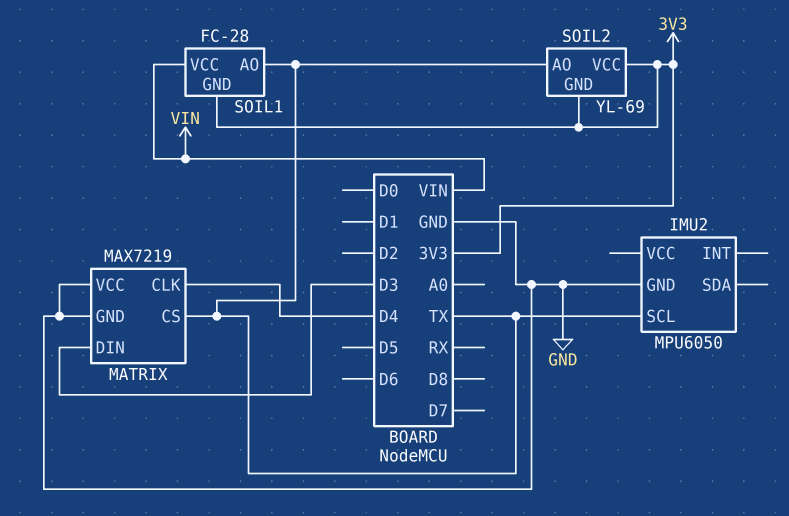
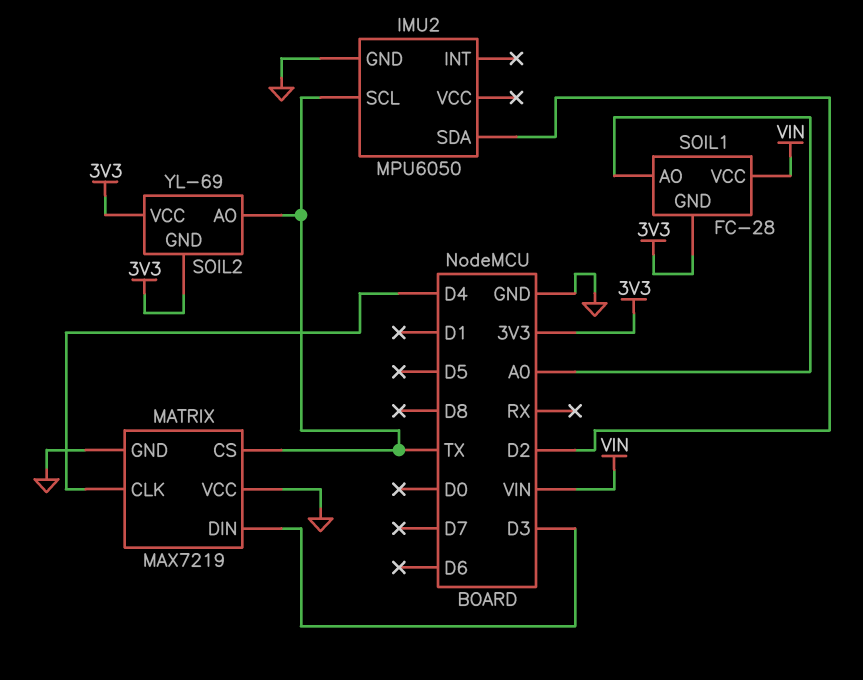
IMU2 pin SDA: none -> D2
SOIL1 pin AO: TX -> A0

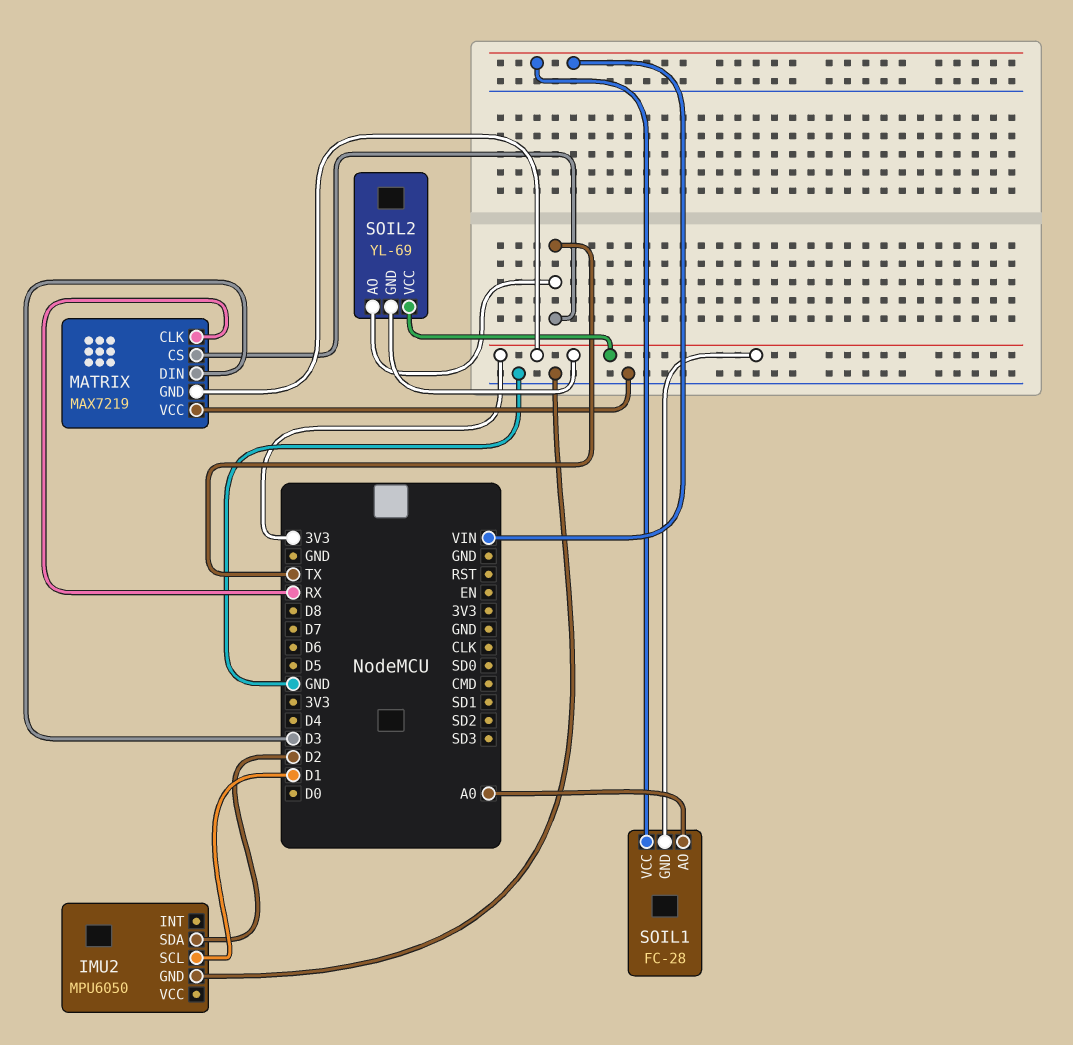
IMU2 pin SCL: TX -> D1
MATRIX pin CLK: D4 -> RX
MATRIX pin GND: GND -> 3V3

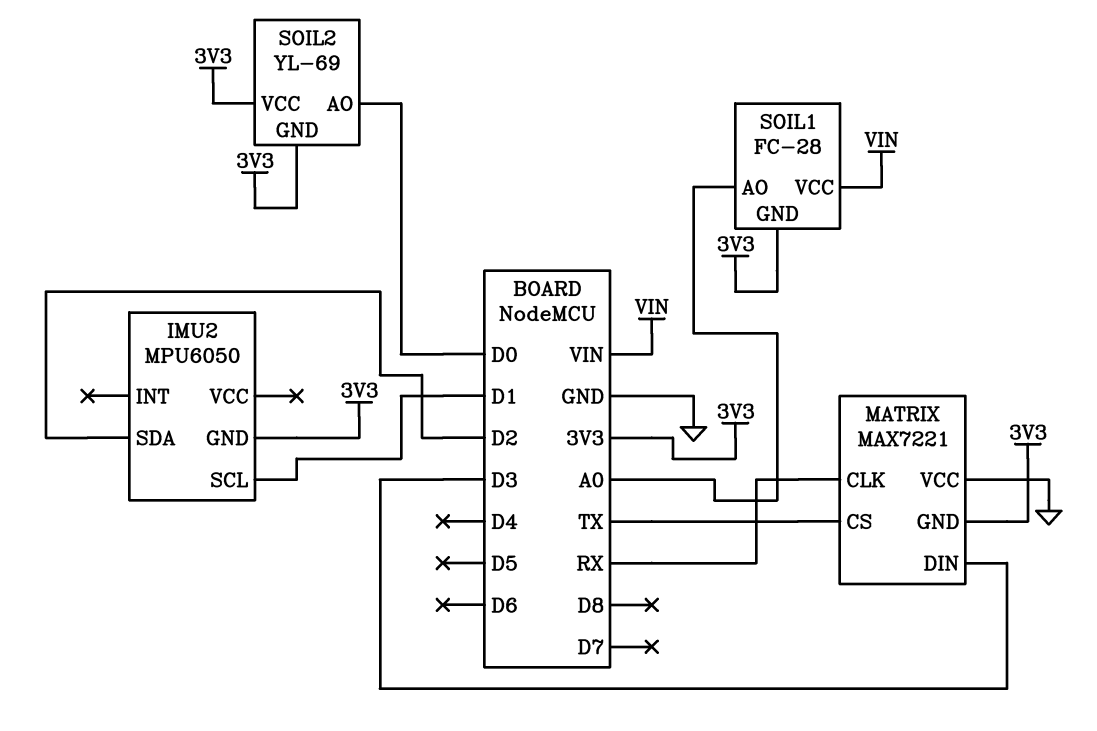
IMU2 pin GND: GND -> 3V3
MATRIX: MAX7219 -> MAX7221
SOIL2 pin AO: TX -> D0

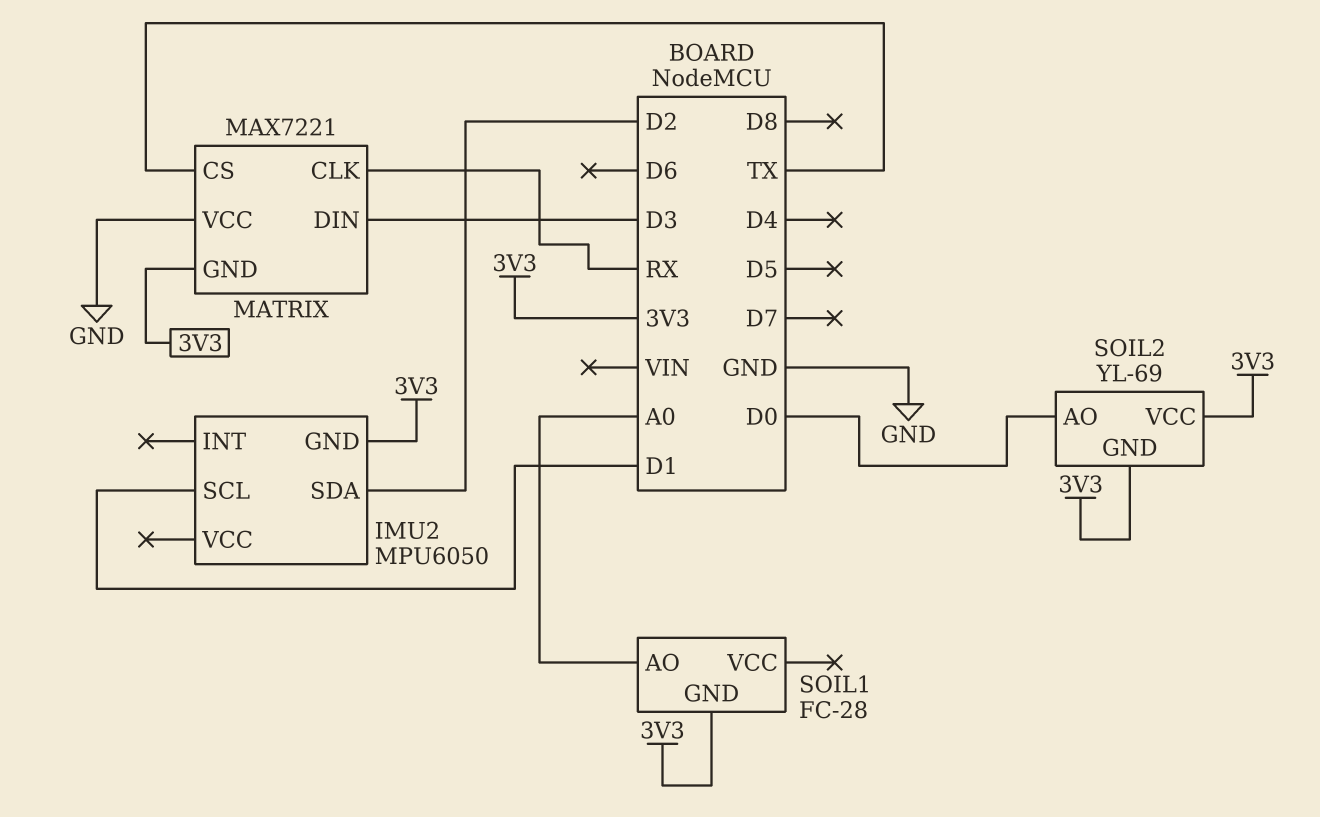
SOIL1 pin VCC: VIN -> none

